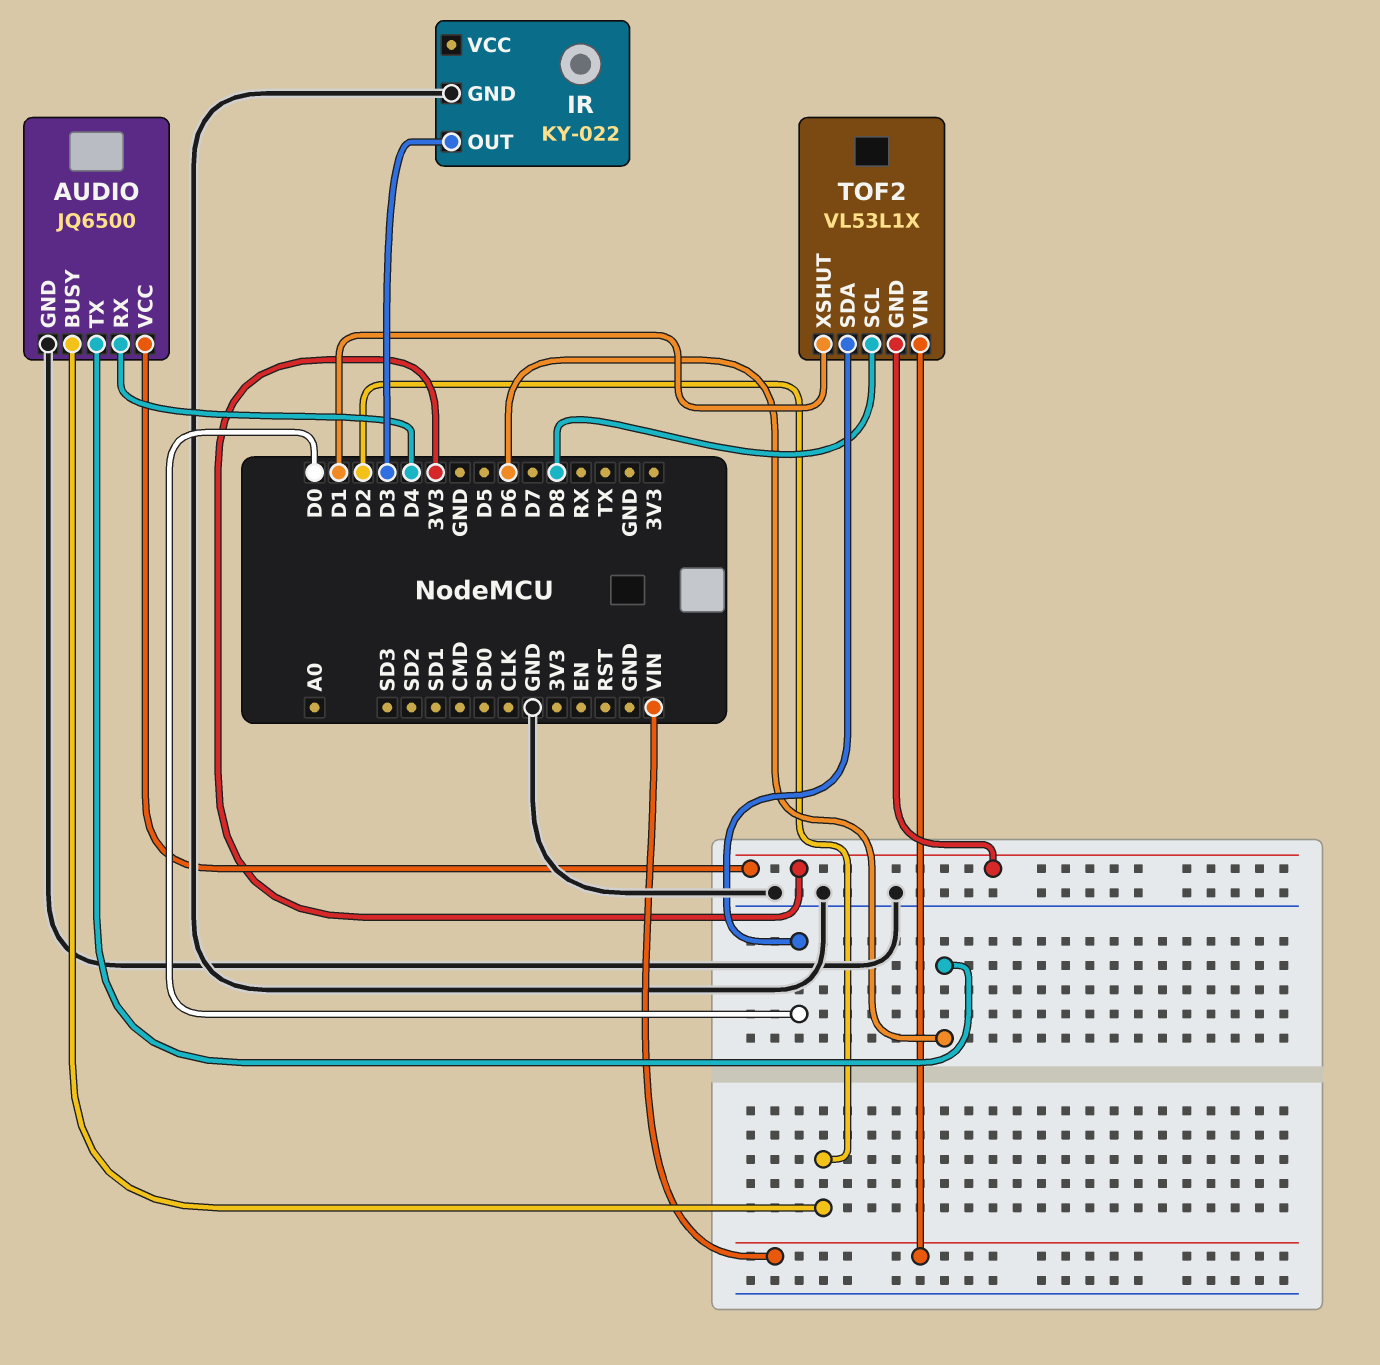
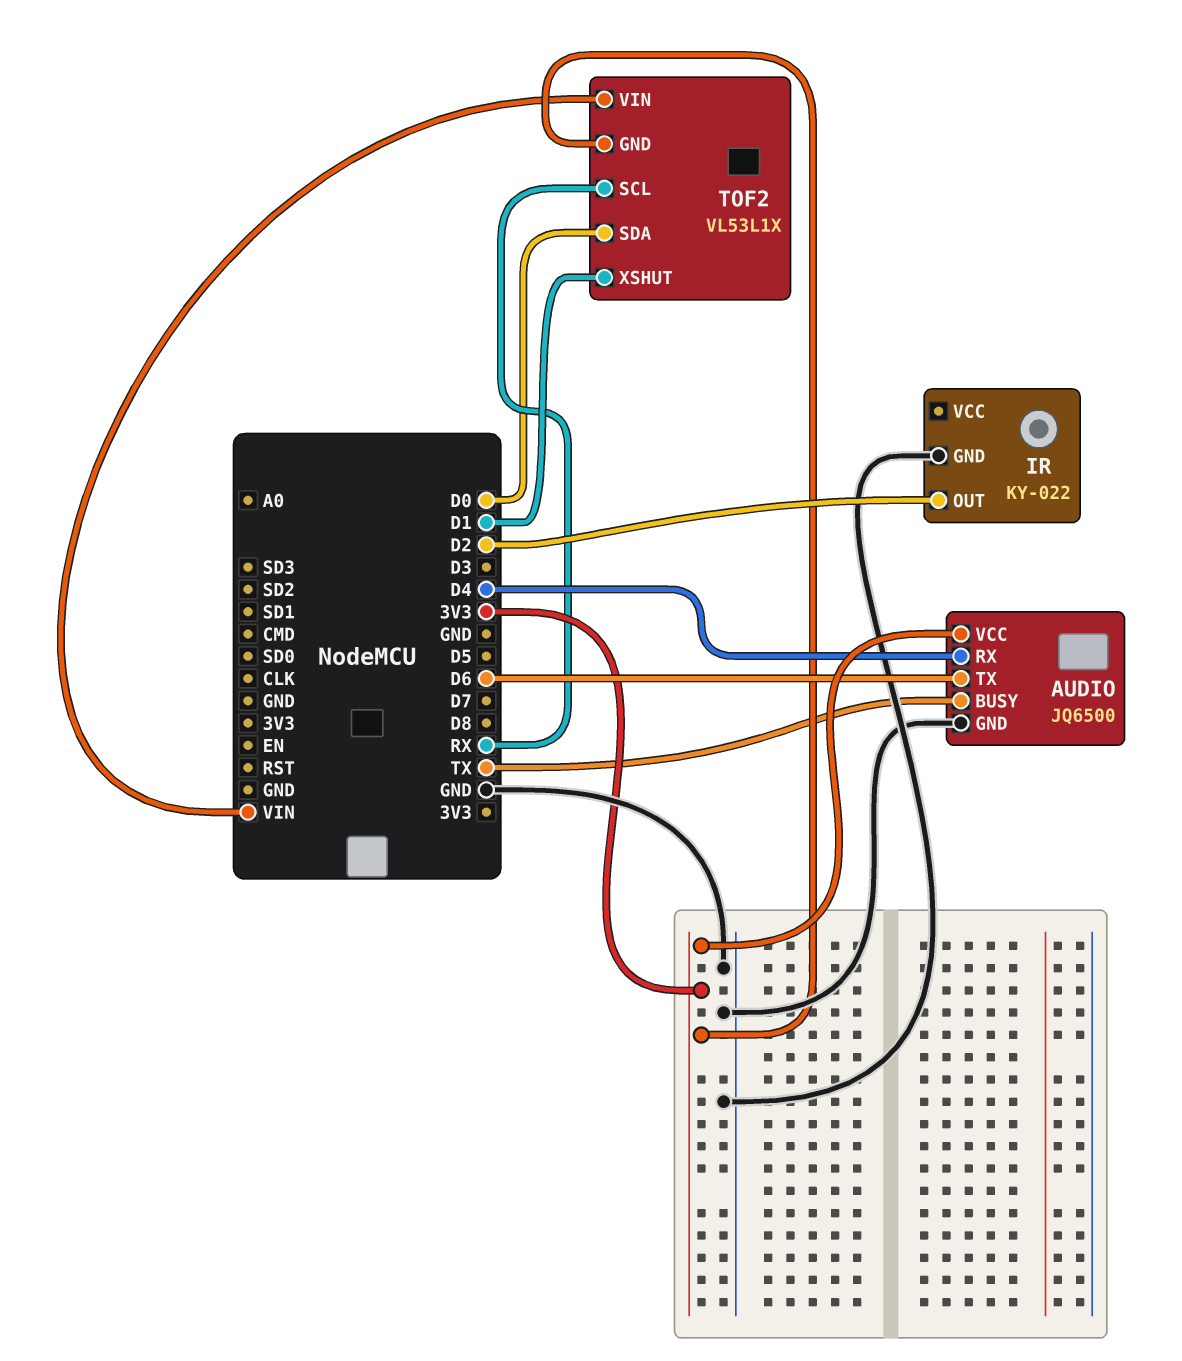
AUDIO pin BUSY: D2 -> TX
IR pin OUT: D3 -> D2
TOF2 pin SCL: D8 -> RX

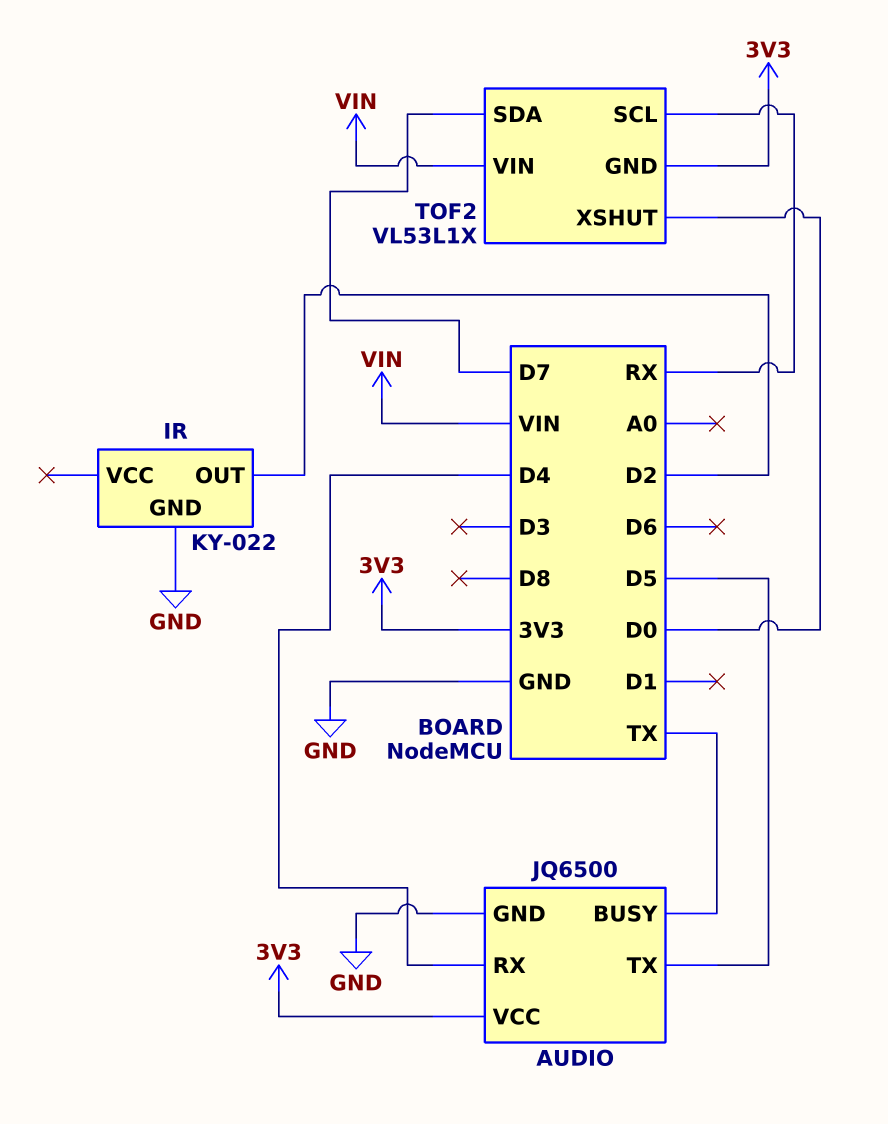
AUDIO pin TX: D6 -> D5
TOF2 pin SDA: D0 -> D7
TOF2 pin XSHUT: D1 -> D0

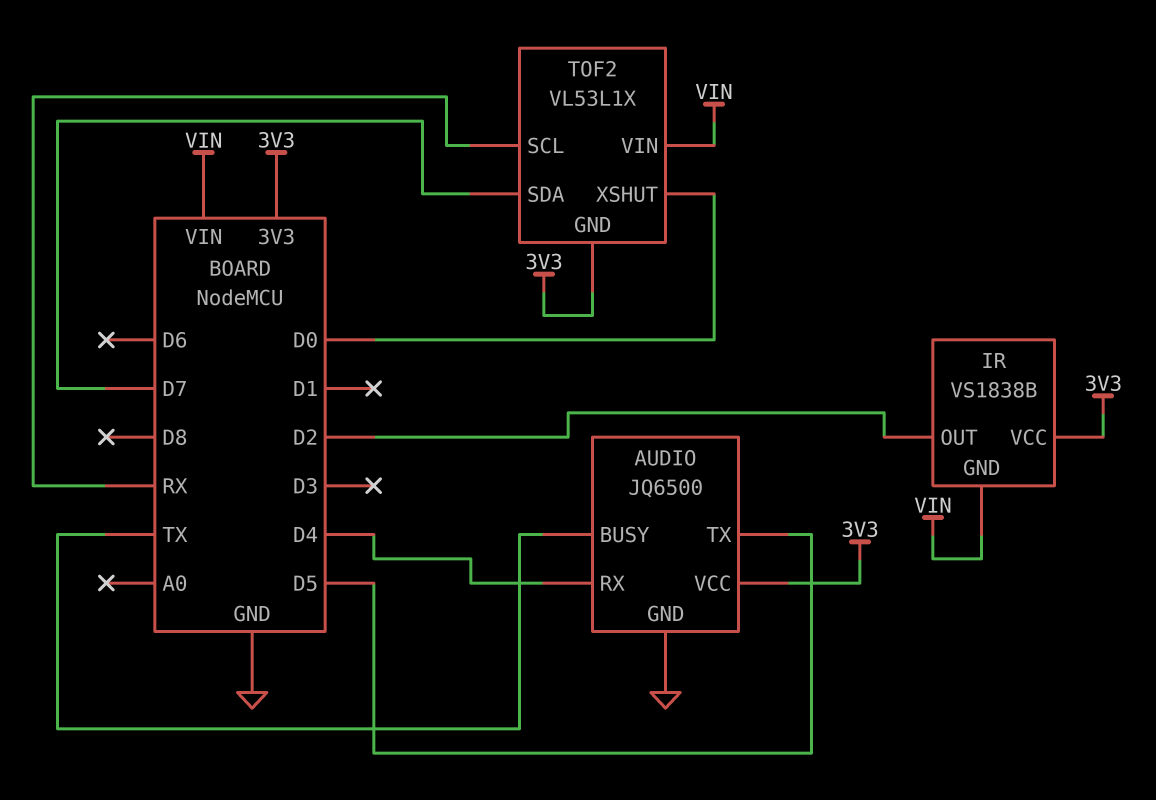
IR: KY-022 -> VS1838B
IR pin GND: GND -> VIN
IR pin VCC: none -> 3V3

